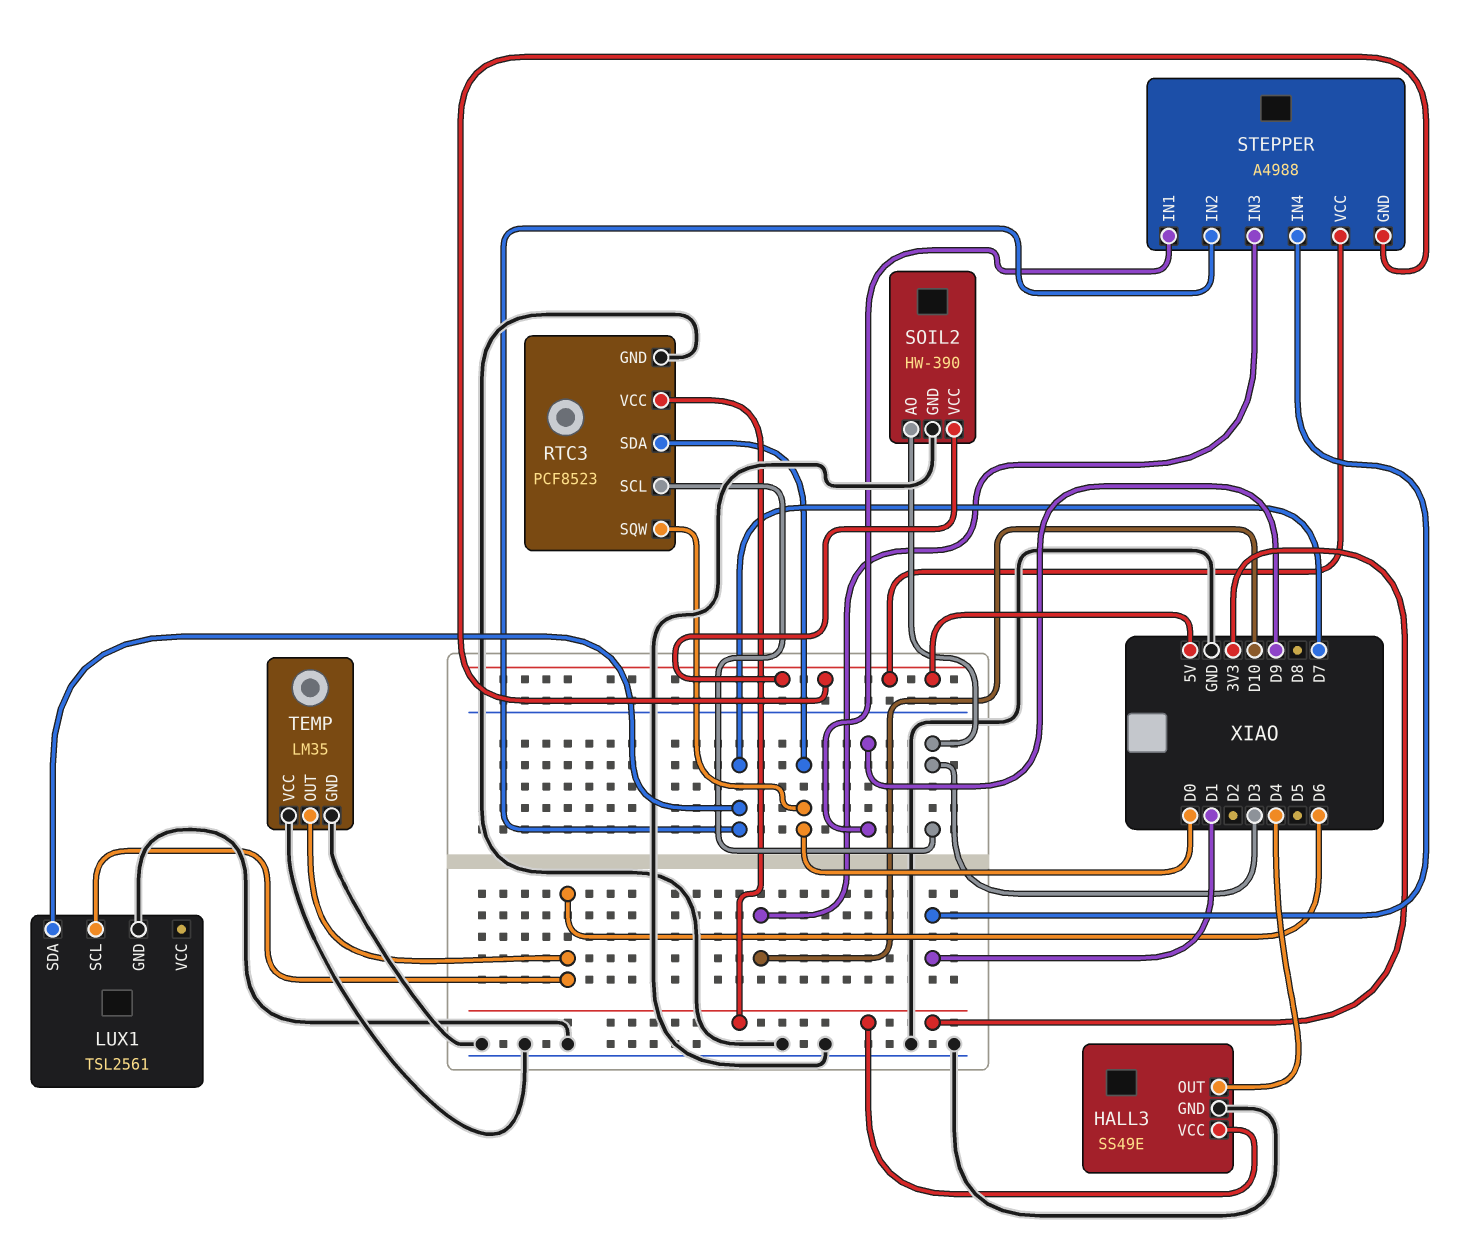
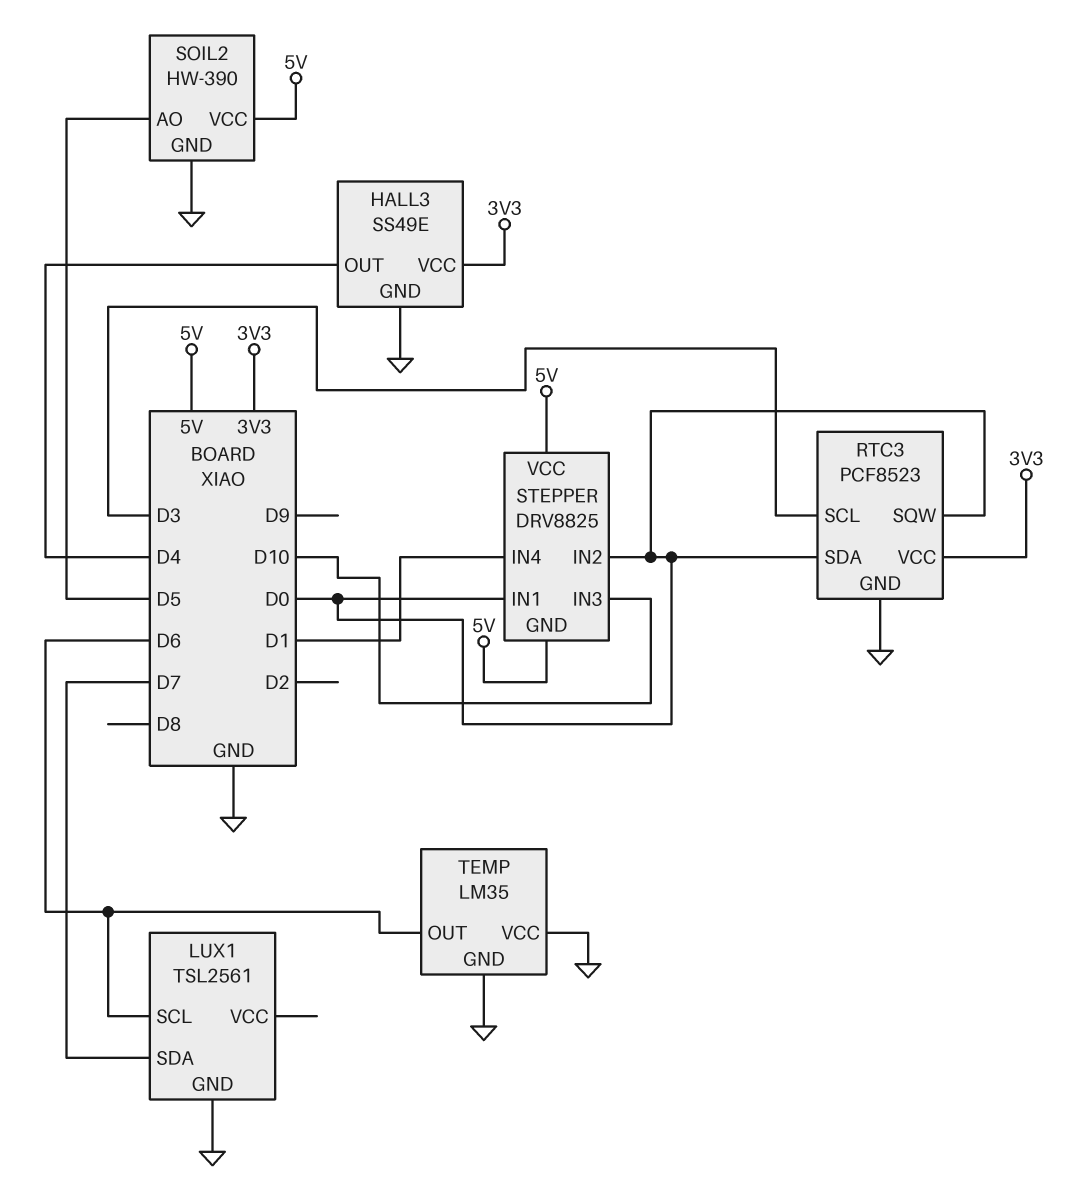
SOIL2 pin AO: D3 -> D5
STEPPER: A4988 -> DRV8825
STEPPER pin IN1: D9 -> D0
STEPPER pin IN2: D7 -> D0

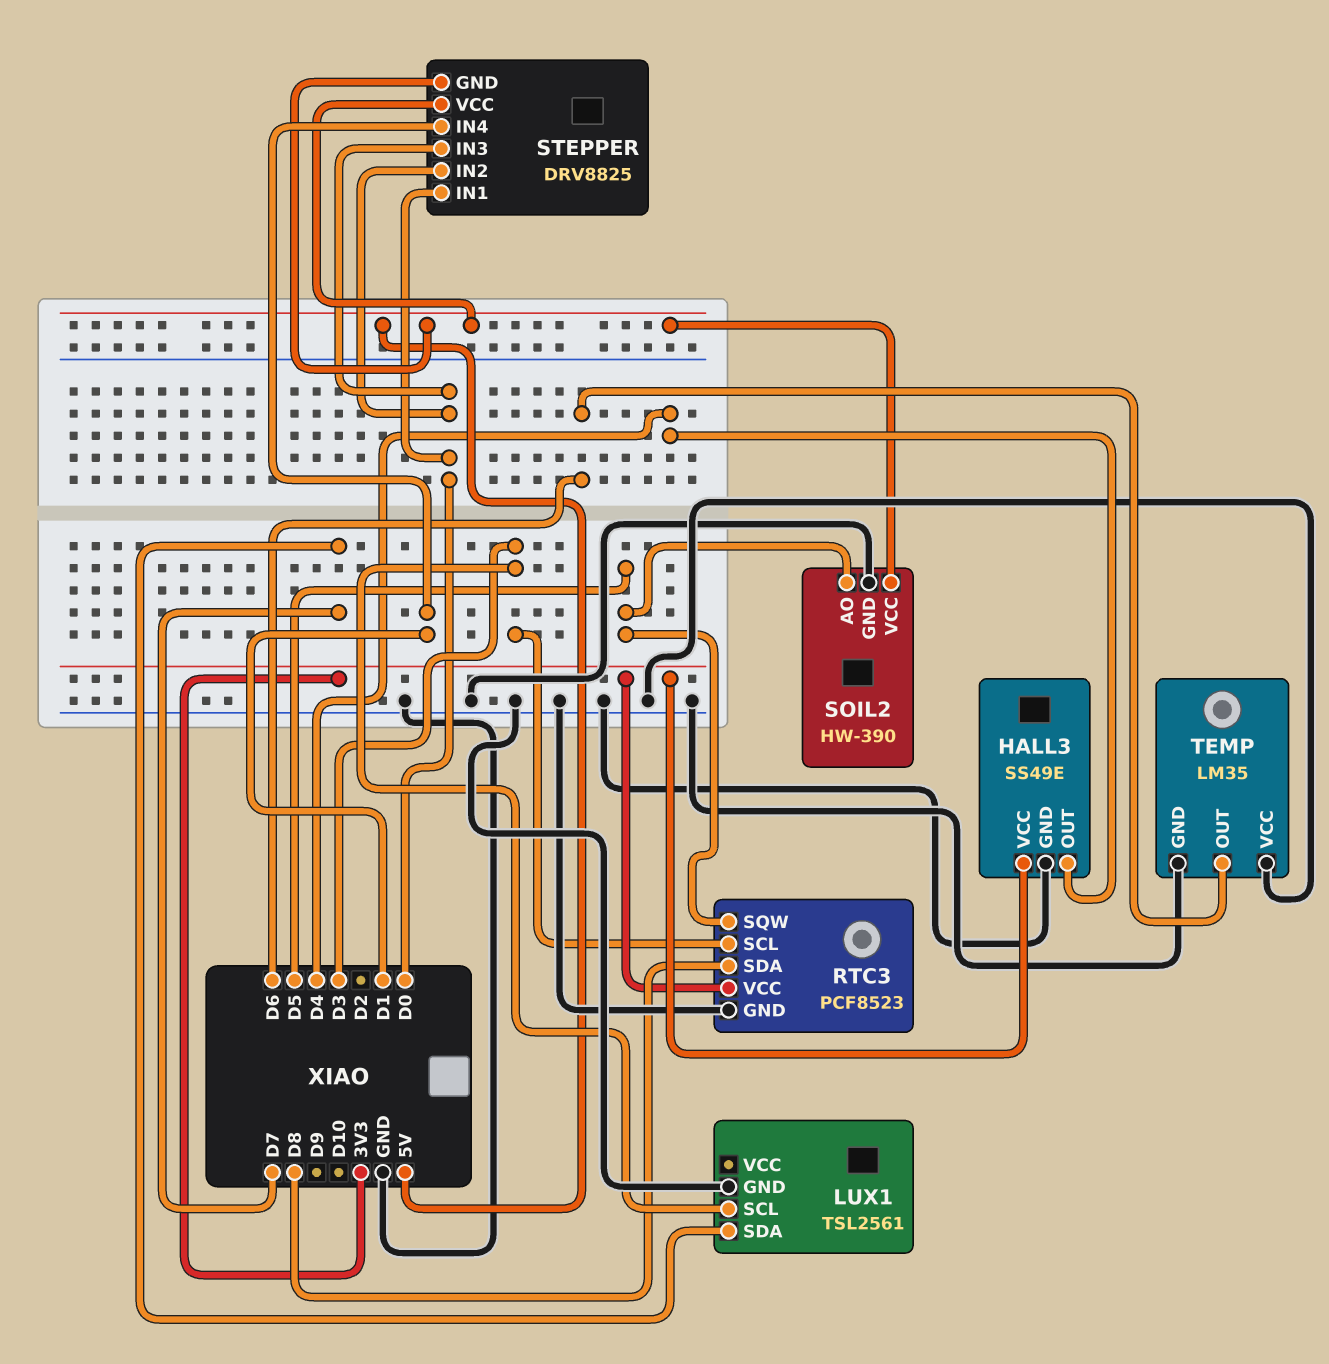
LUX1 pin SCL: D6 -> D3
RTC3 pin SDA: D0 -> D8
RTC3 pin SQW: D0 -> D5
STEPPER pin IN3: D10 -> D0

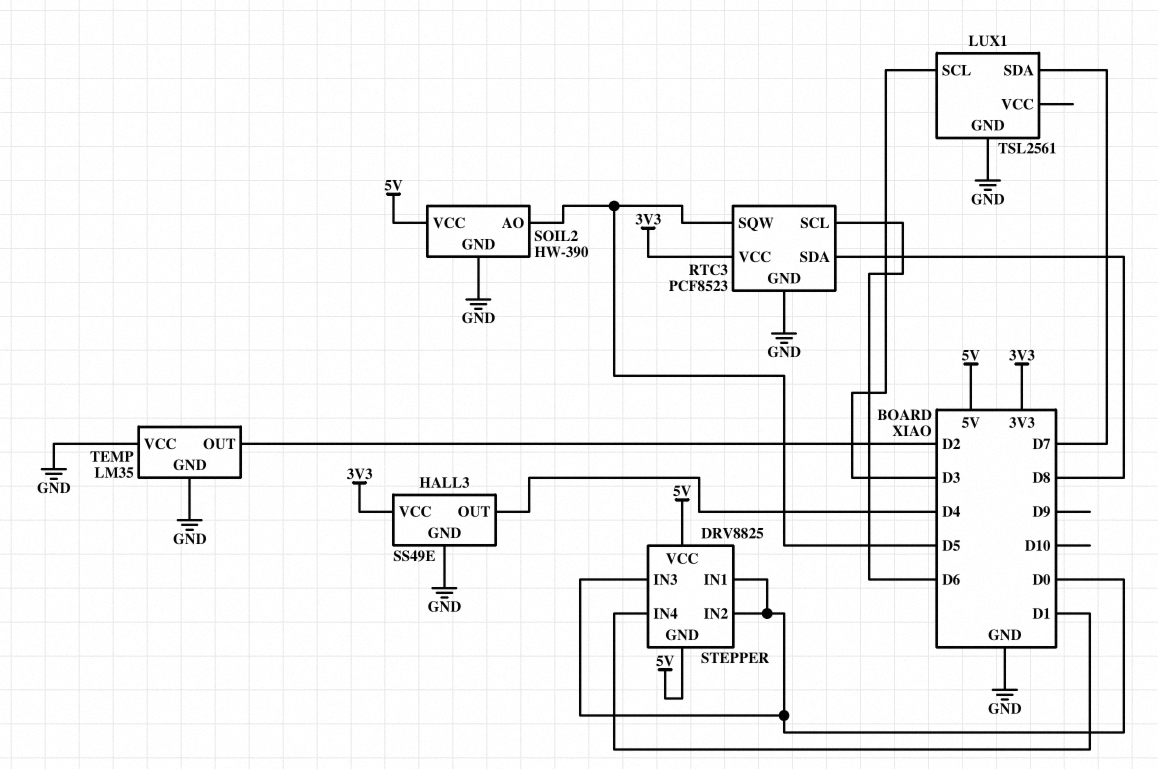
RTC3 pin SCL: D3 -> D6
TEMP pin OUT: D6 -> D2

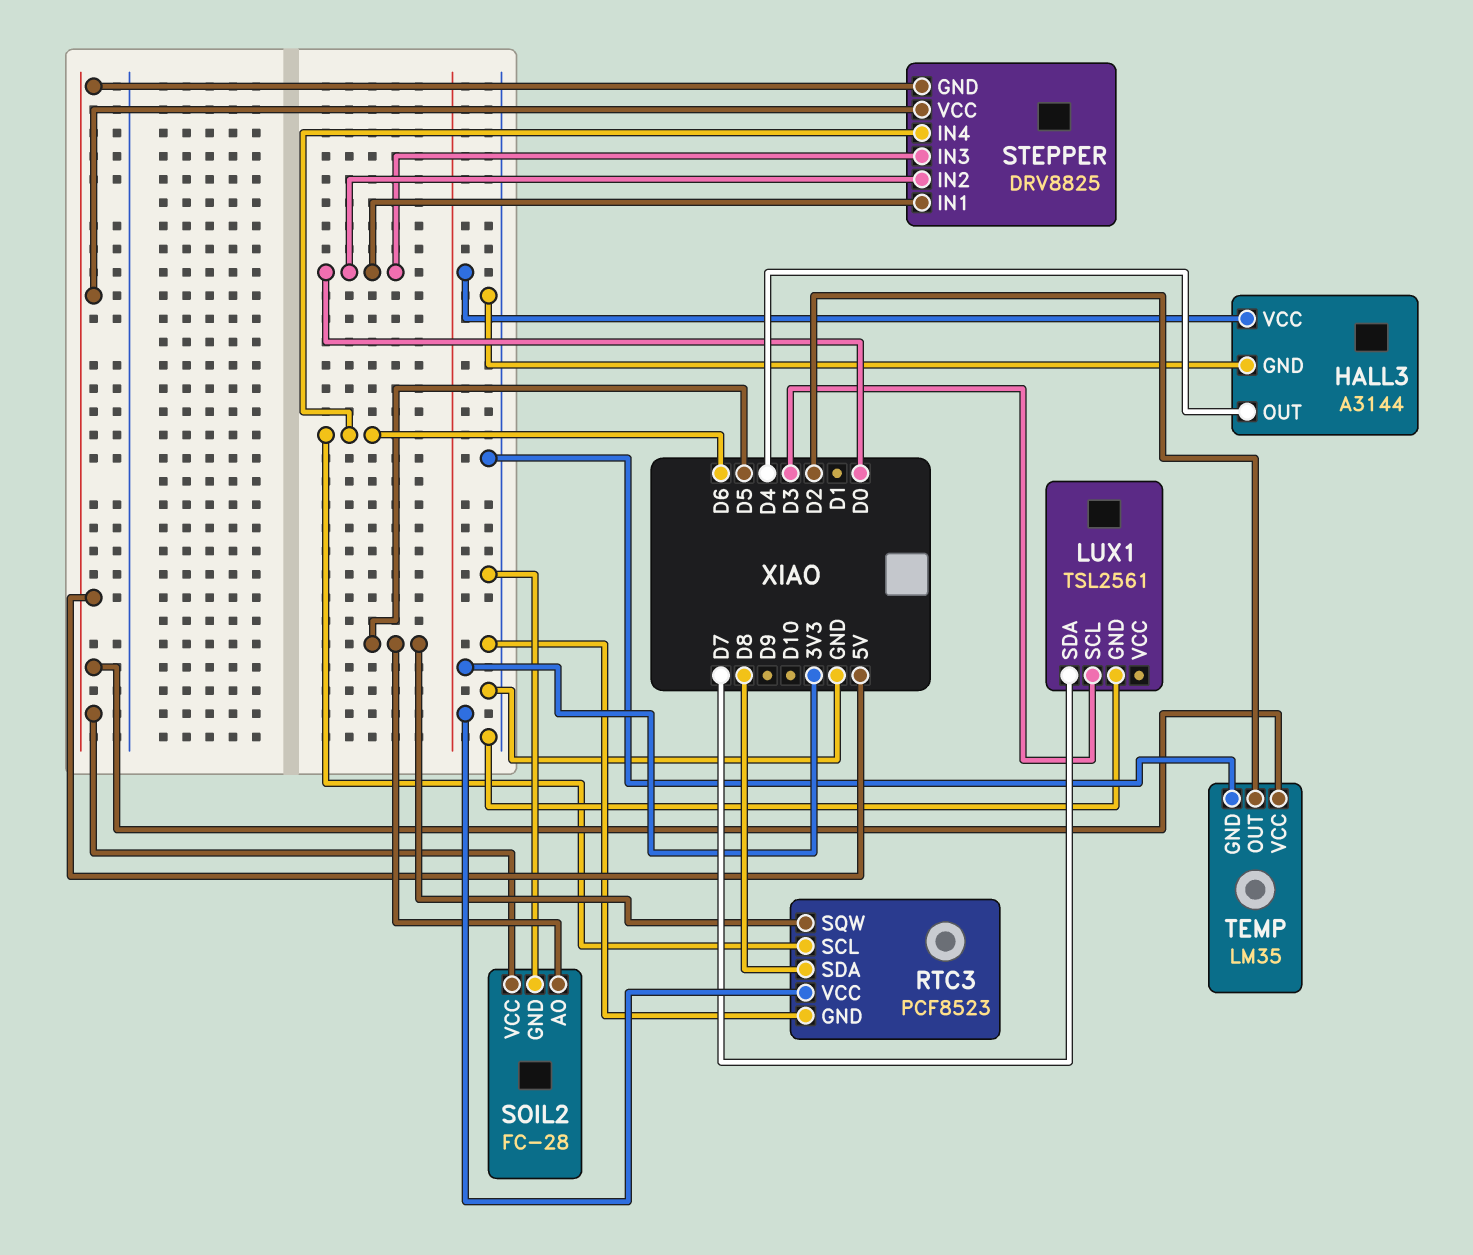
HALL3: SS49E -> A3144
SOIL2: HW-390 -> FC-28
STEPPER pin IN4: D1 -> D6
TEMP pin VCC: GND -> 5V

